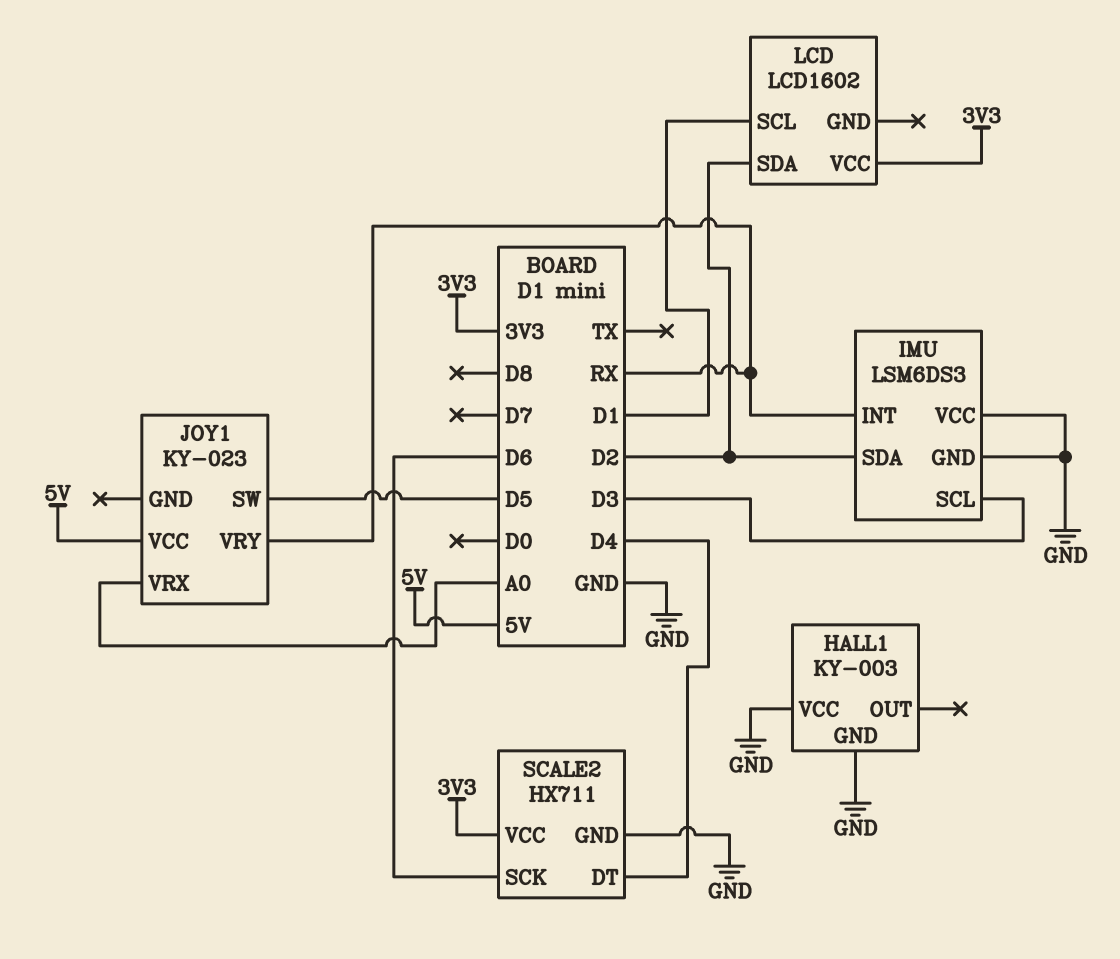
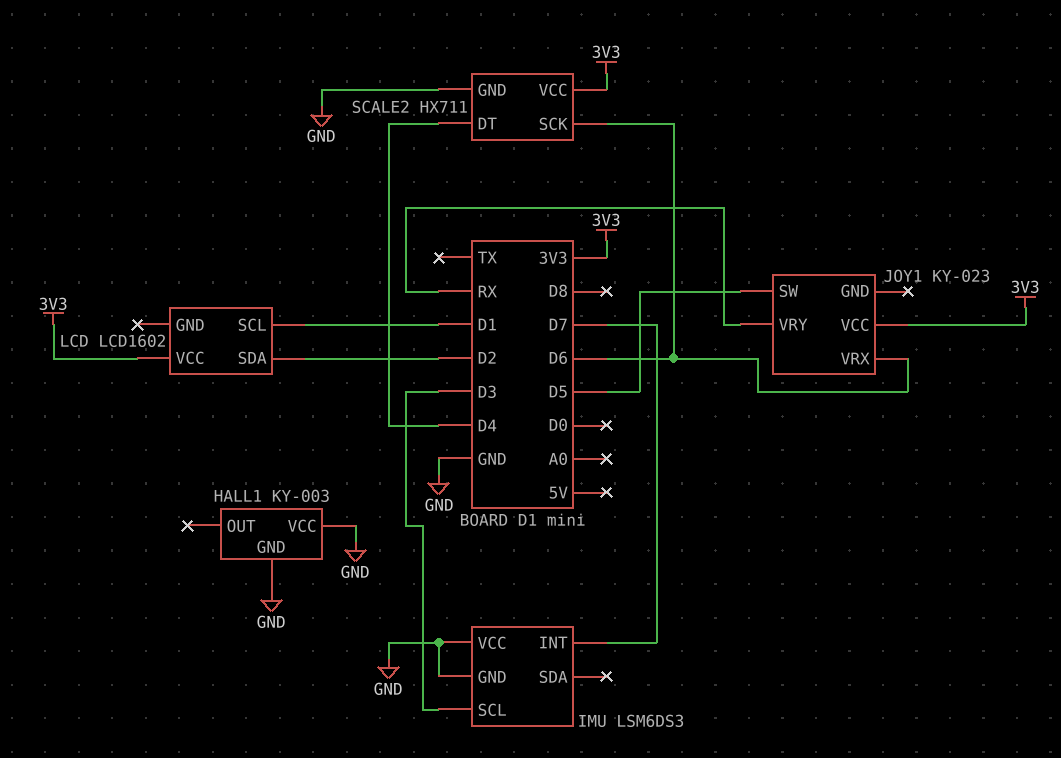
IMU pin INT: RX -> D7
IMU pin SDA: D2 -> none
JOY1 pin VCC: 5V -> 3V3
JOY1 pin VRX: A0 -> D6

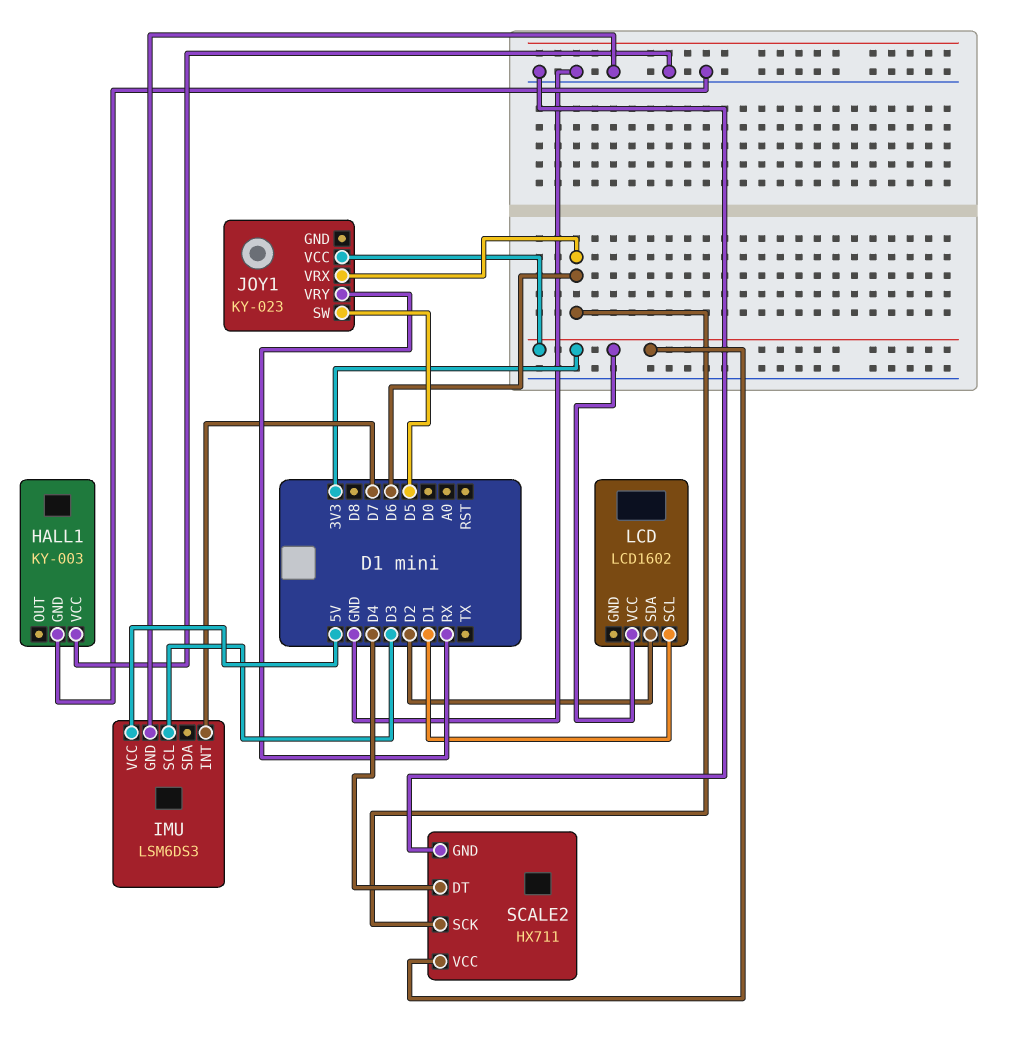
IMU pin VCC: GND -> 5V

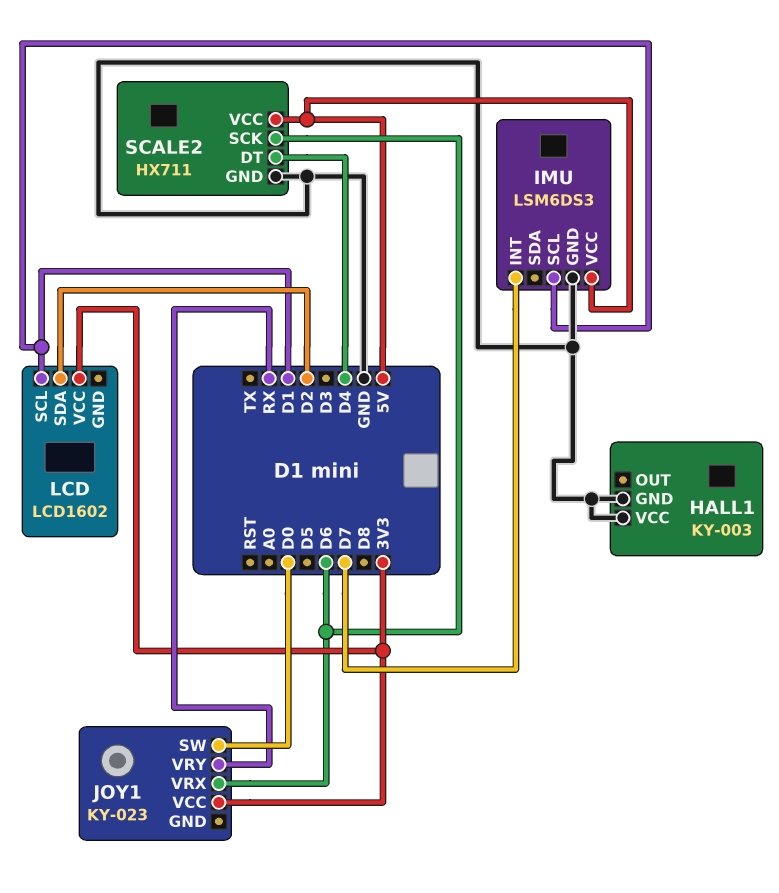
IMU pin SCL: D3 -> D1
JOY1 pin SW: D5 -> D0
SCALE2 pin VCC: 3V3 -> 5V

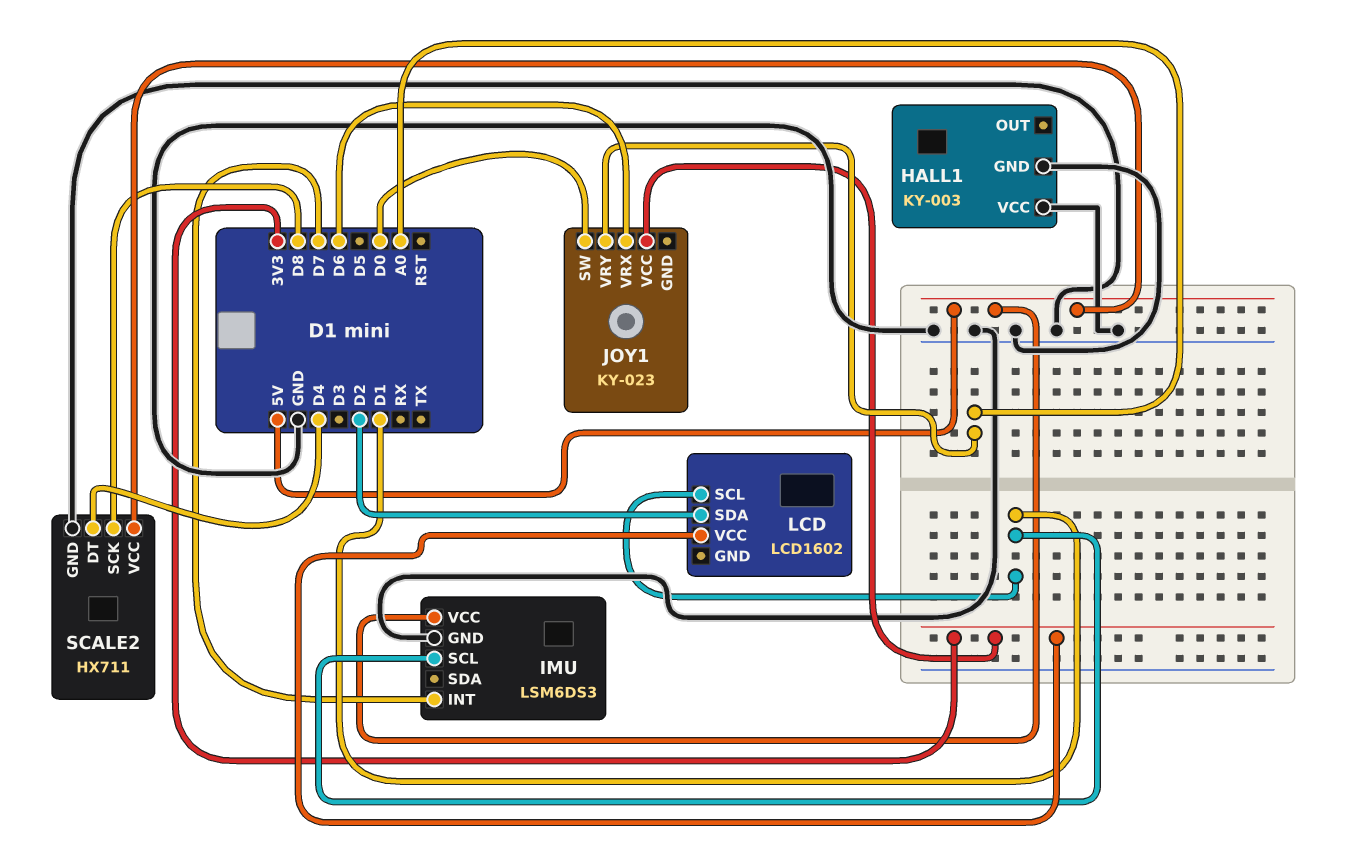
JOY1 pin VRY: RX -> A0
SCALE2 pin SCK: D6 -> D8

